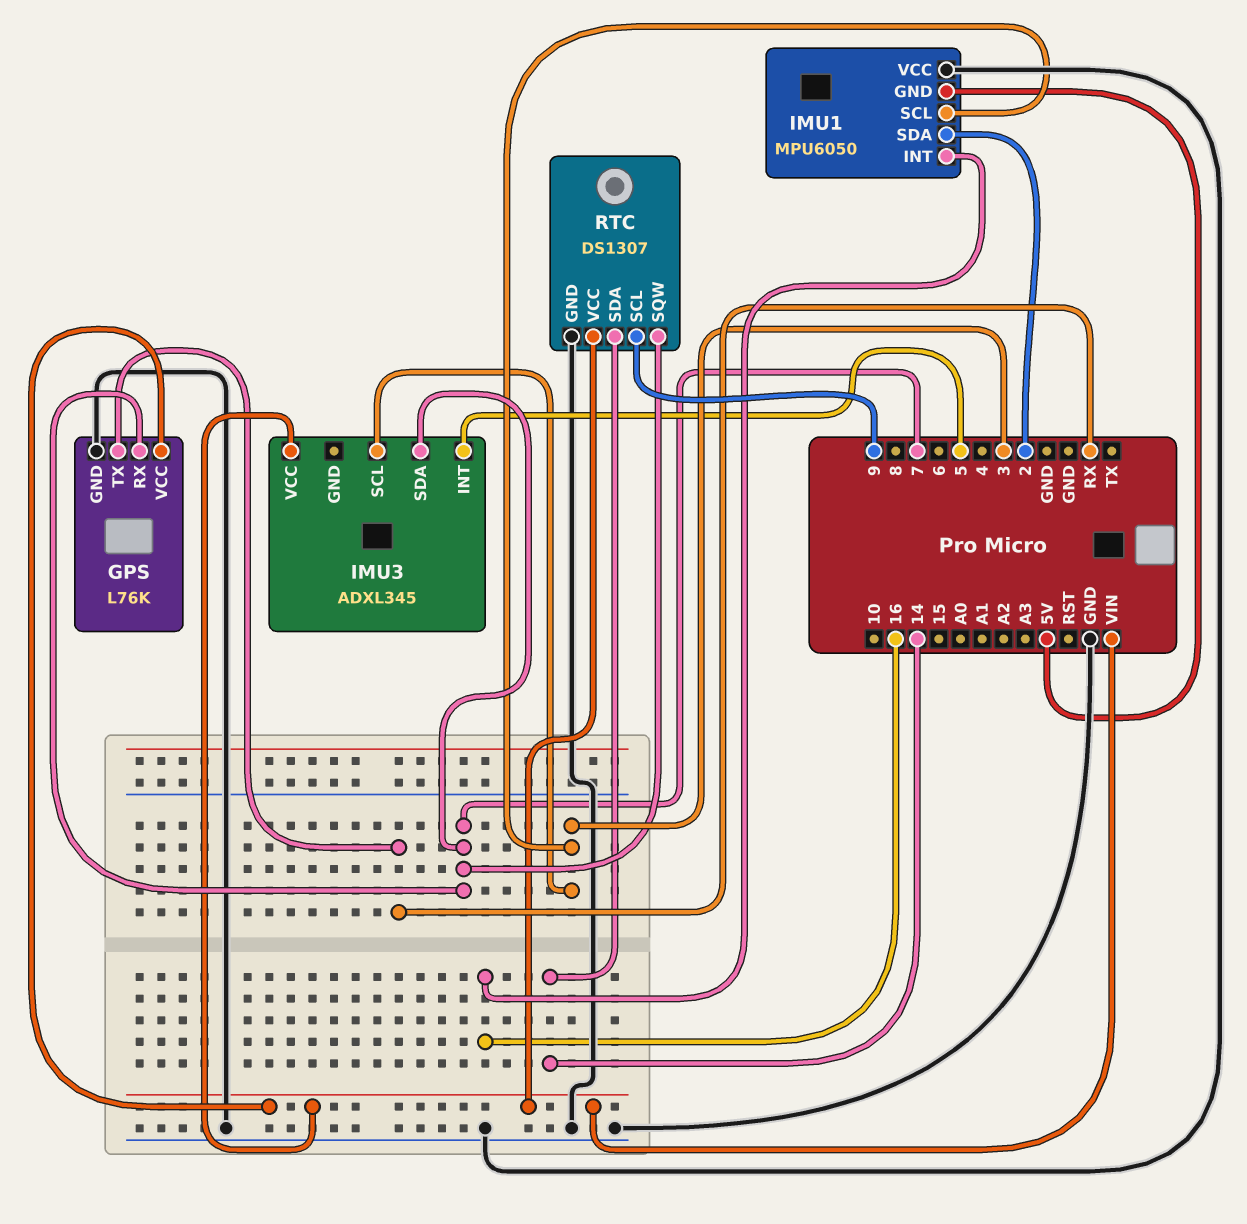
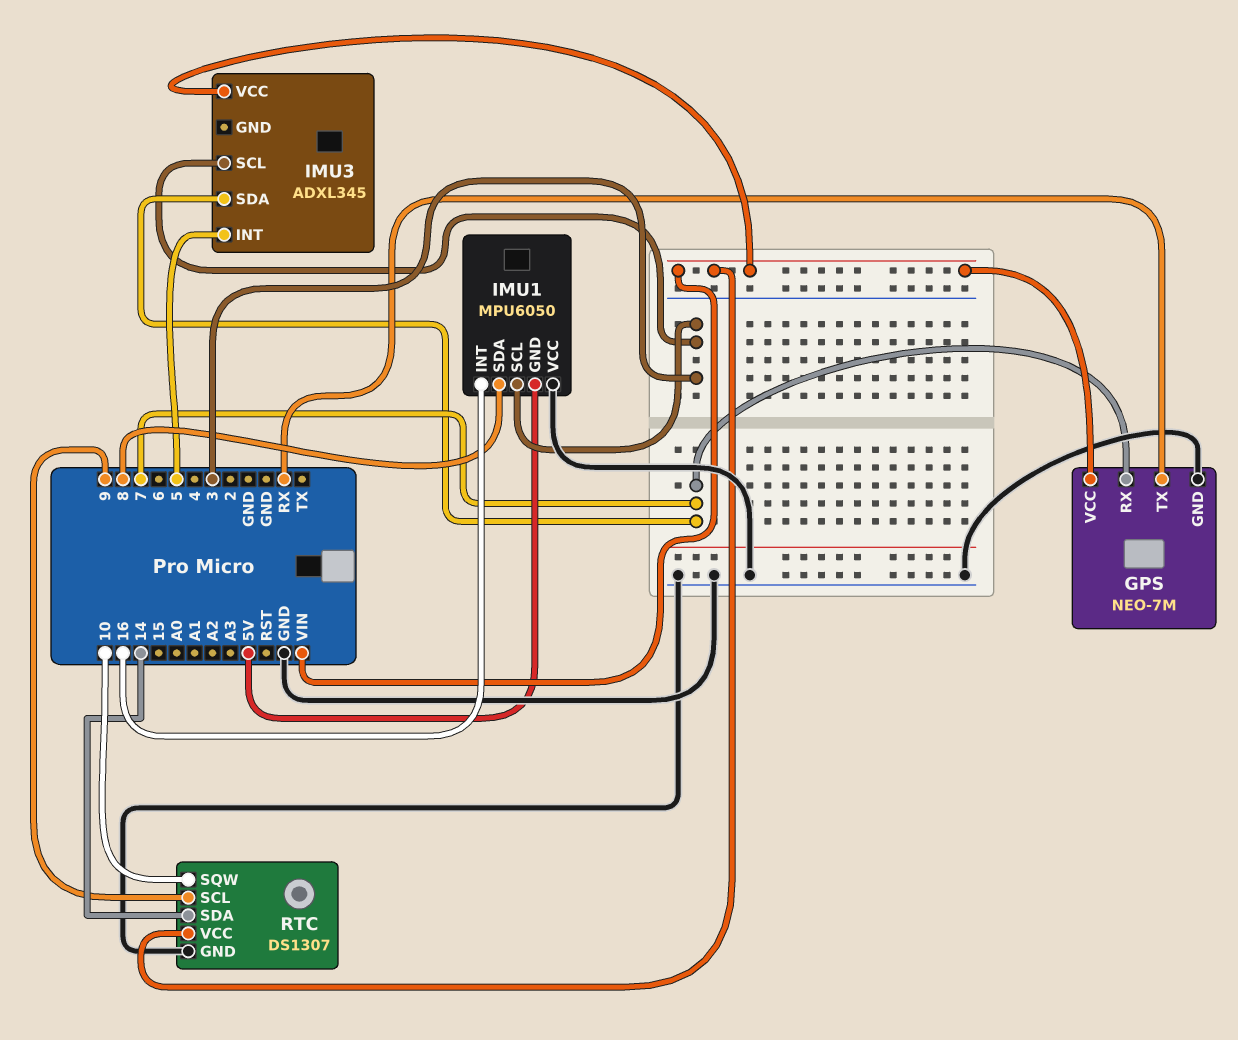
GPS: L76K -> NEO-7M
IMU1 pin SDA: 2 -> 8
RTC pin SQW: 7 -> 10

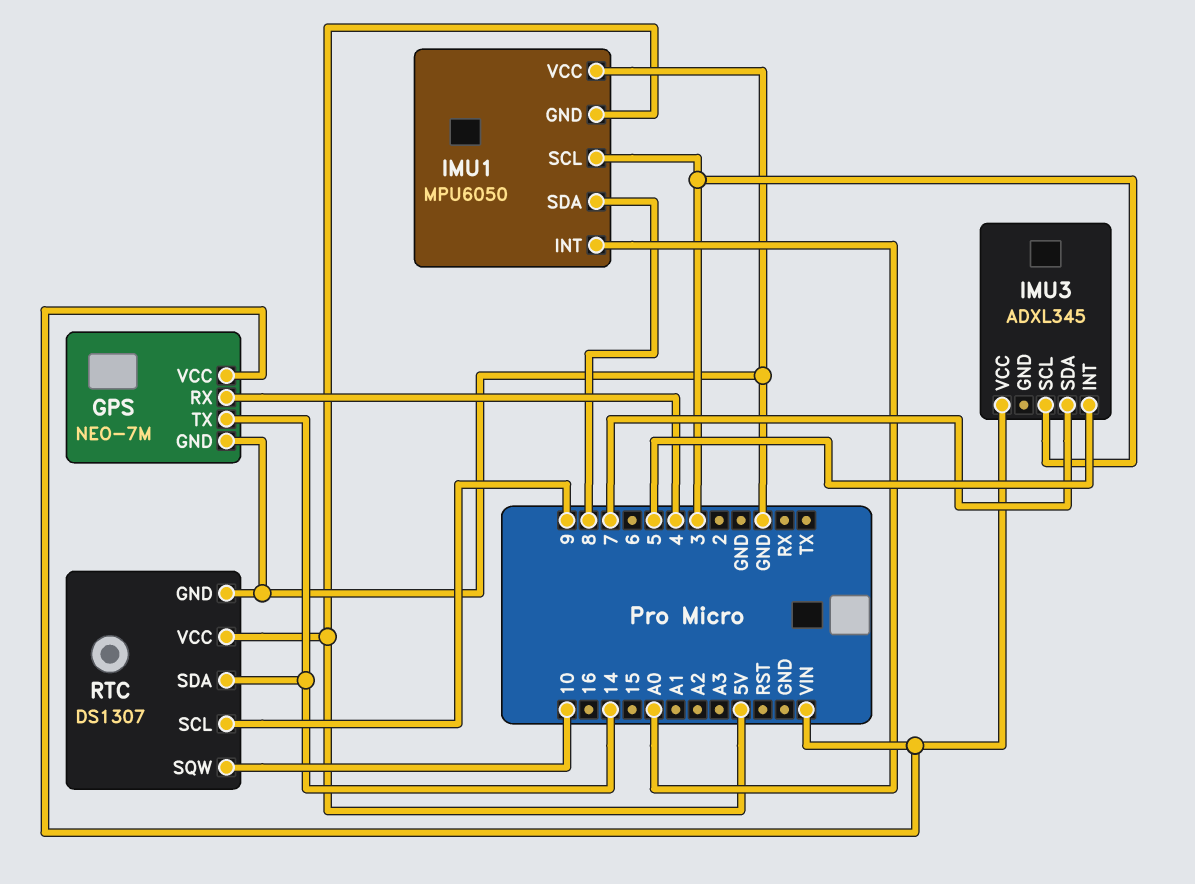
GPS pin RX: 7 -> 4
GPS pin TX: RX -> 14
IMU1 pin INT: 16 -> A0
RTC pin VCC: VIN -> 5V

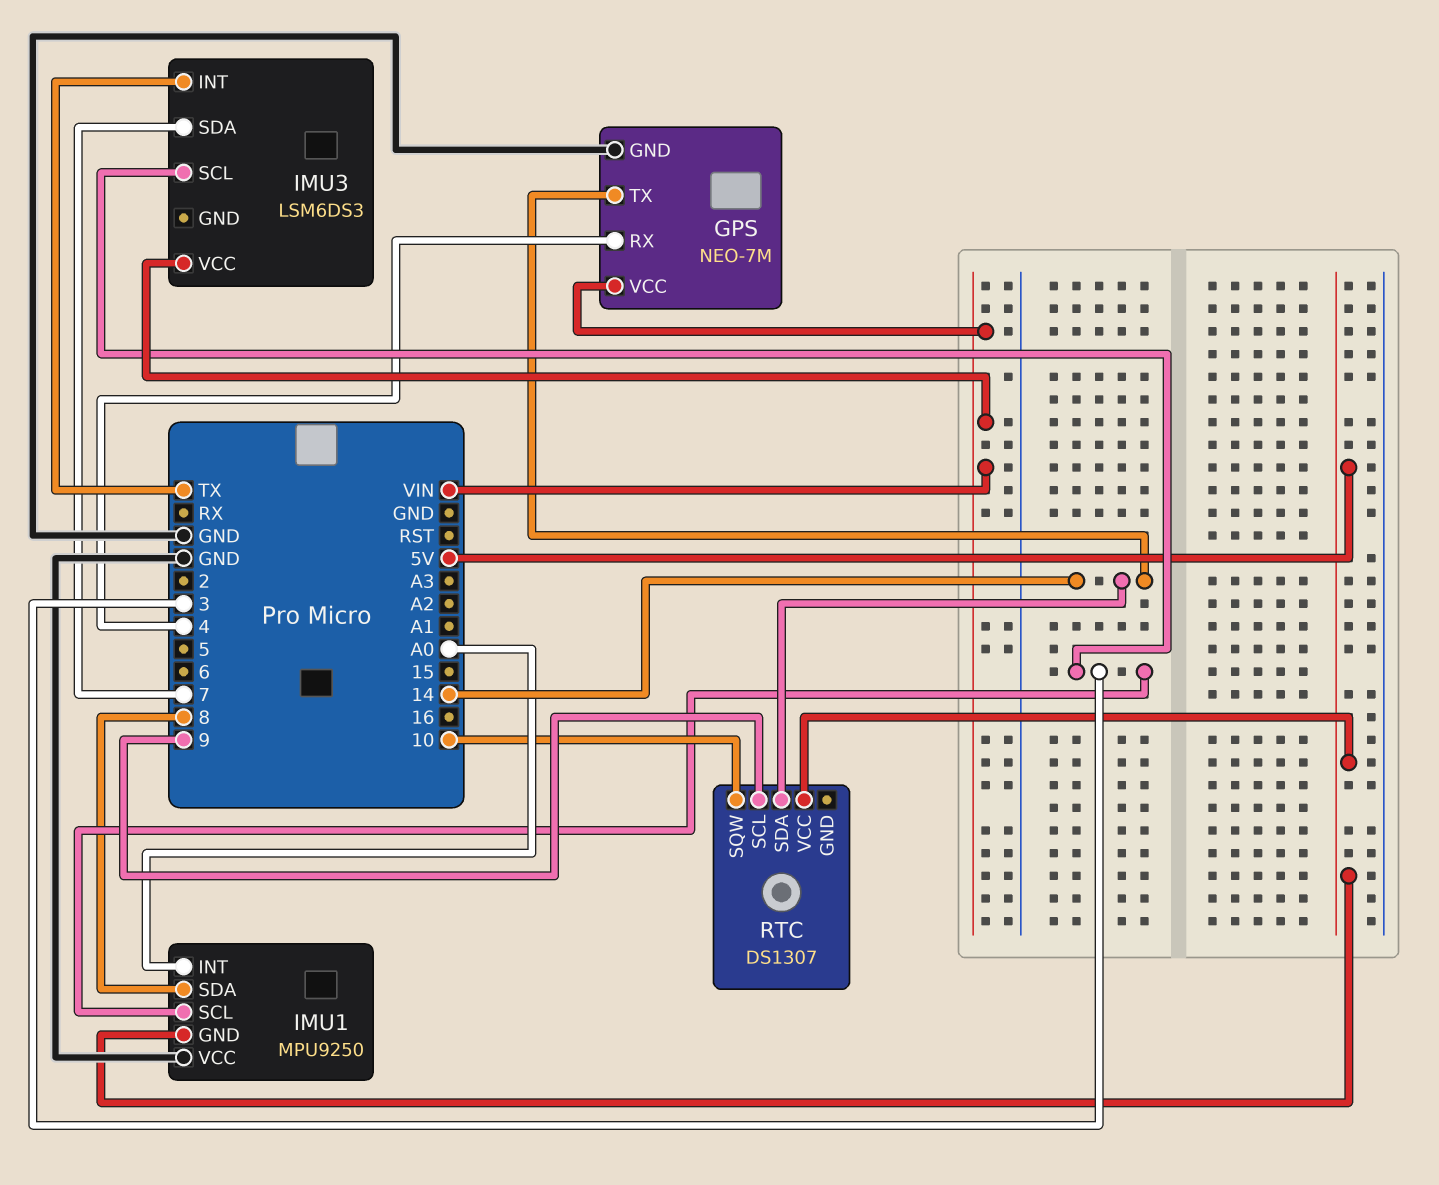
IMU1: MPU6050 -> MPU9250
IMU3: ADXL345 -> LSM6DS3
IMU3 pin INT: 5 -> TX
RTC pin GND: GND -> none

